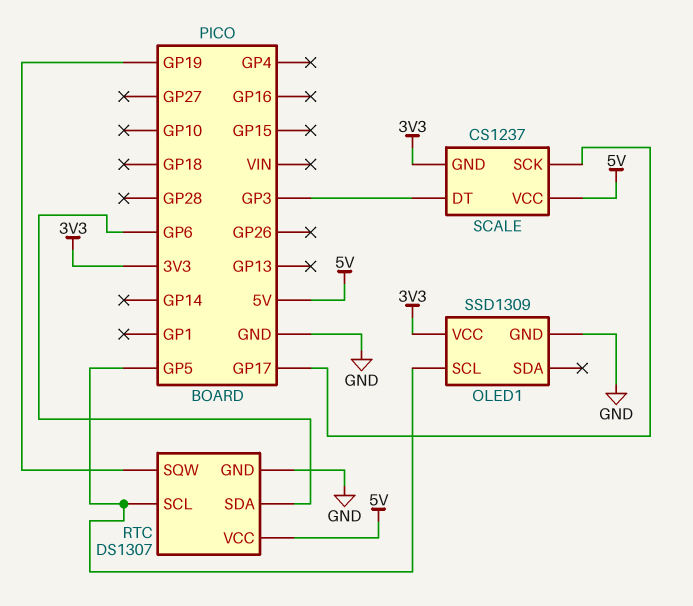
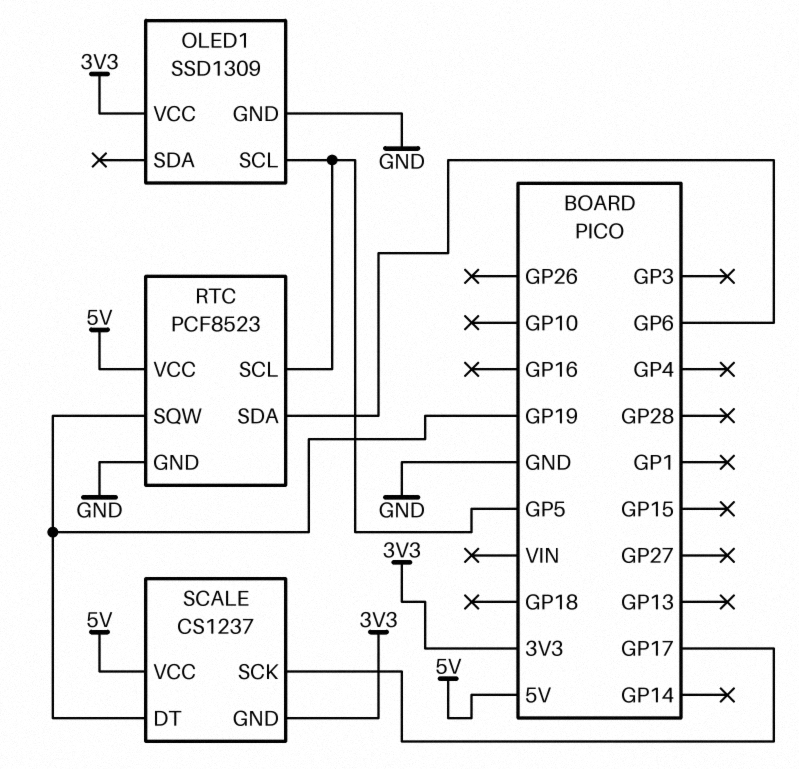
RTC: DS1307 -> PCF8523
SCALE pin DT: GP3 -> GP19

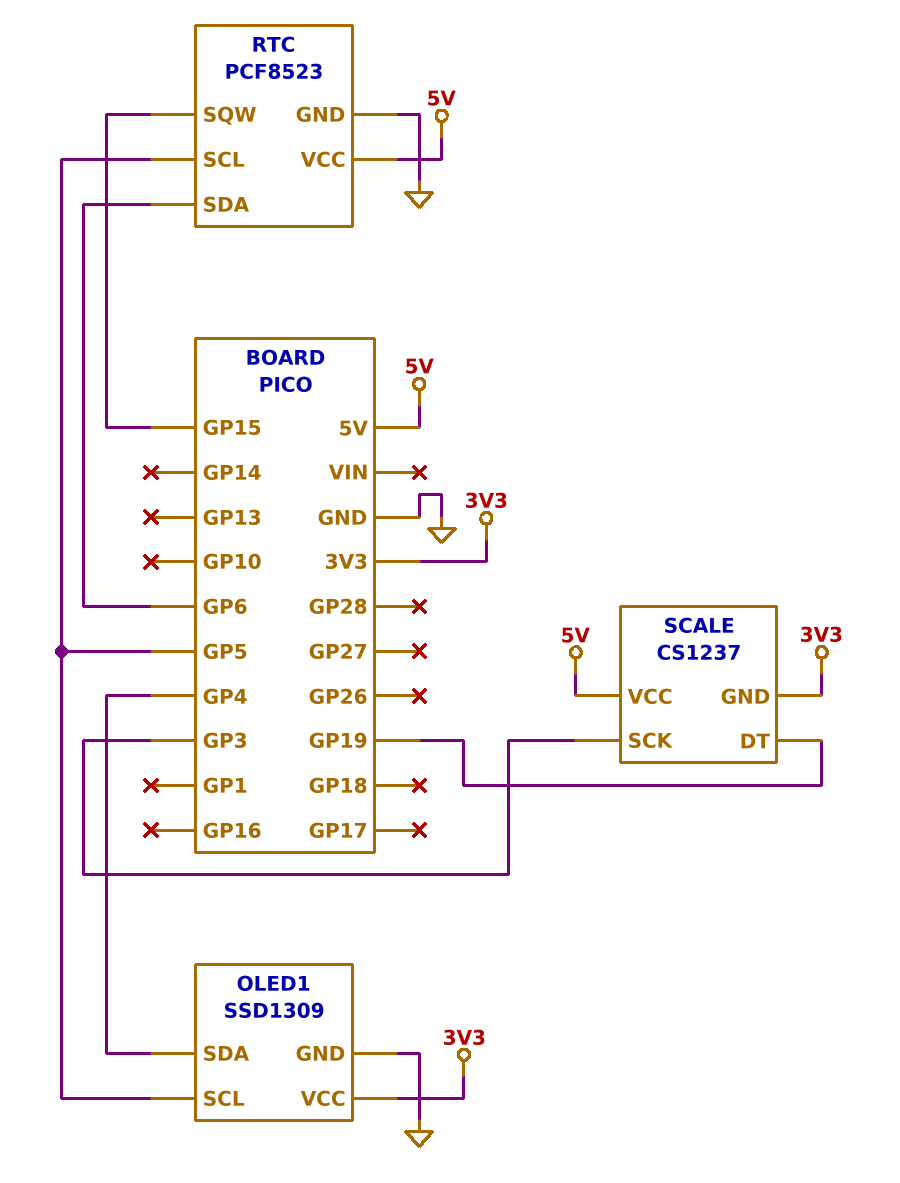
OLED1 pin SDA: none -> GP4
RTC pin SQW: GP19 -> GP15
SCALE pin SCK: GP17 -> GP3

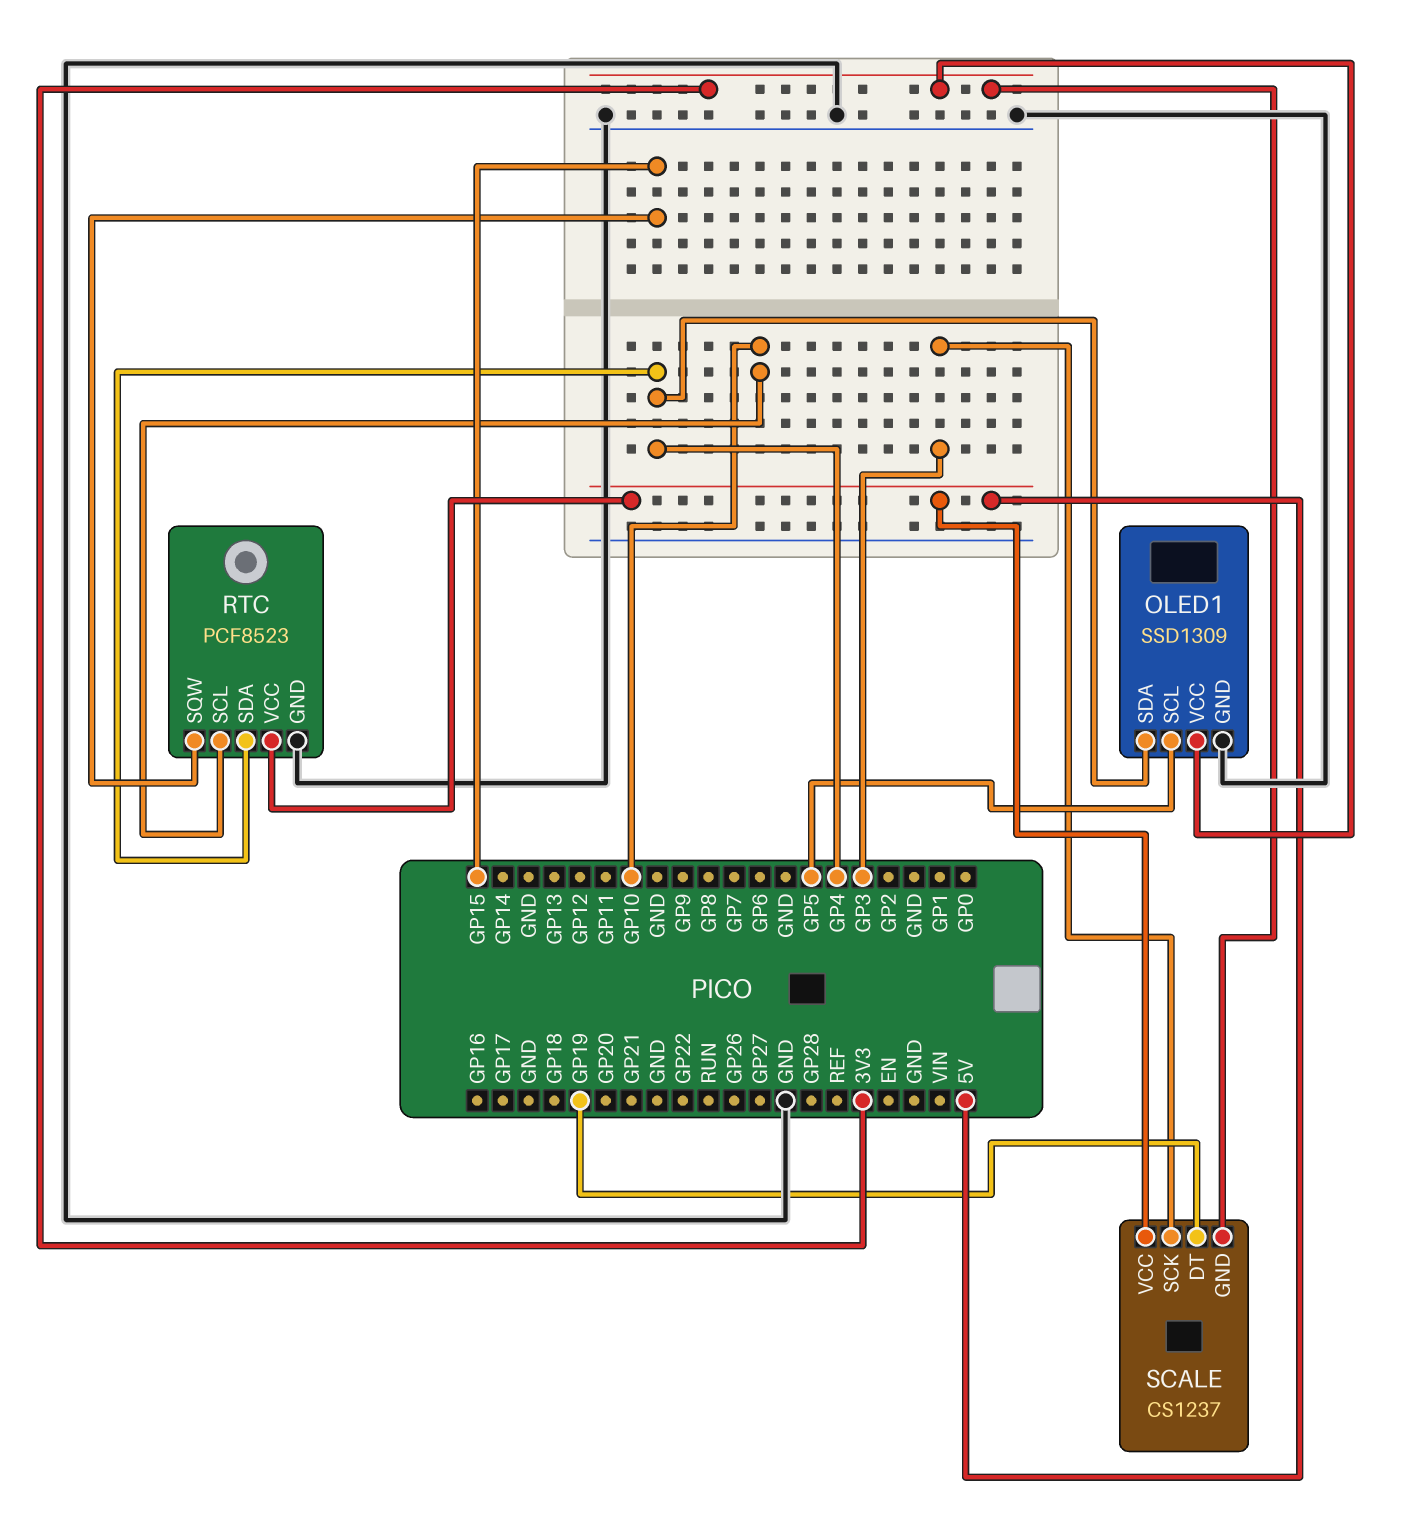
RTC pin SCL: GP5 -> GP10
RTC pin SDA: GP6 -> GP4

